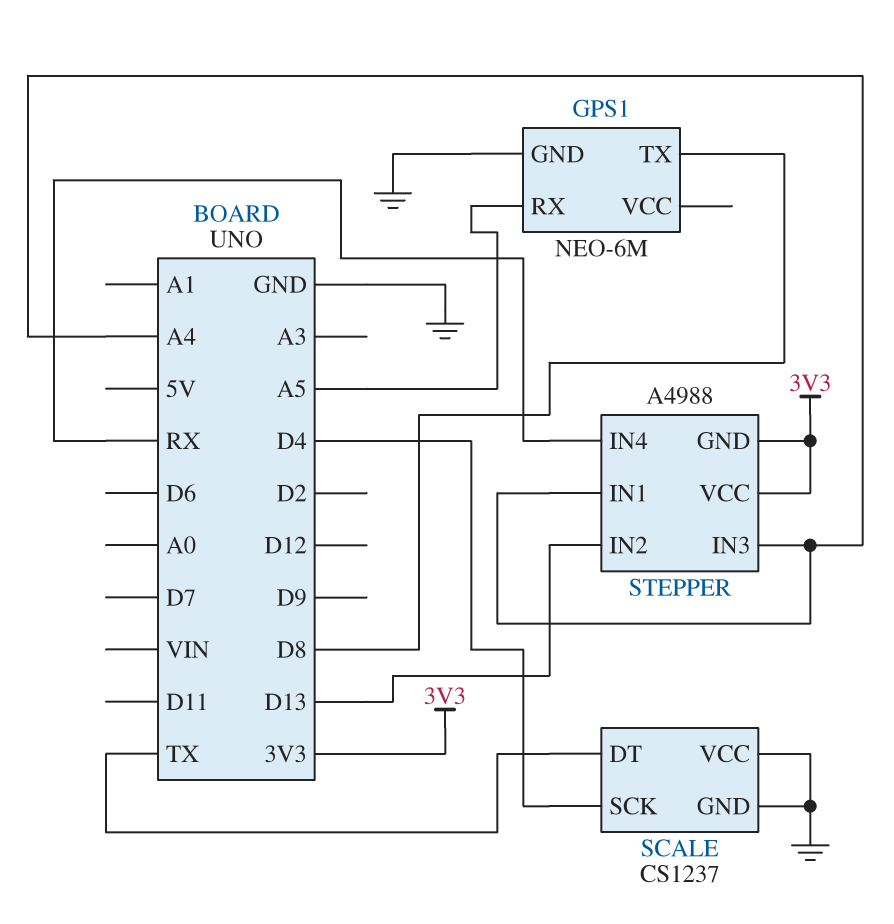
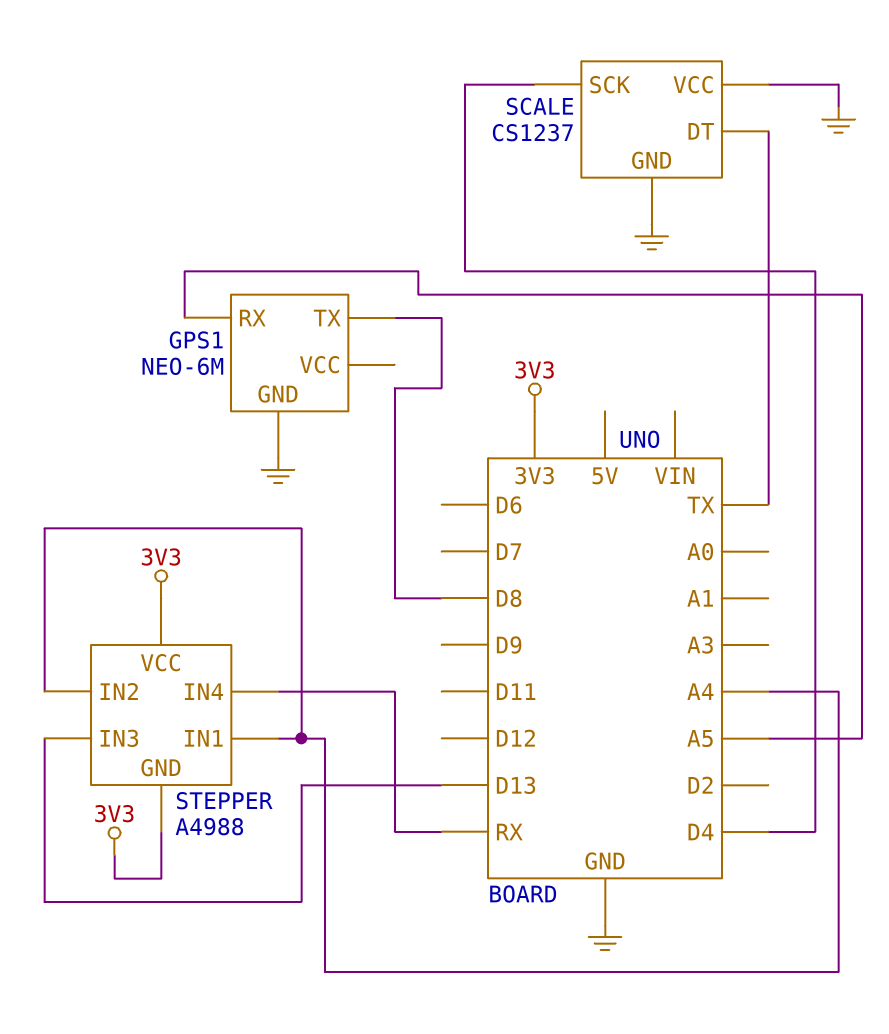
STEPPER pin IN2: D13 -> A4
STEPPER pin IN3: A4 -> D13

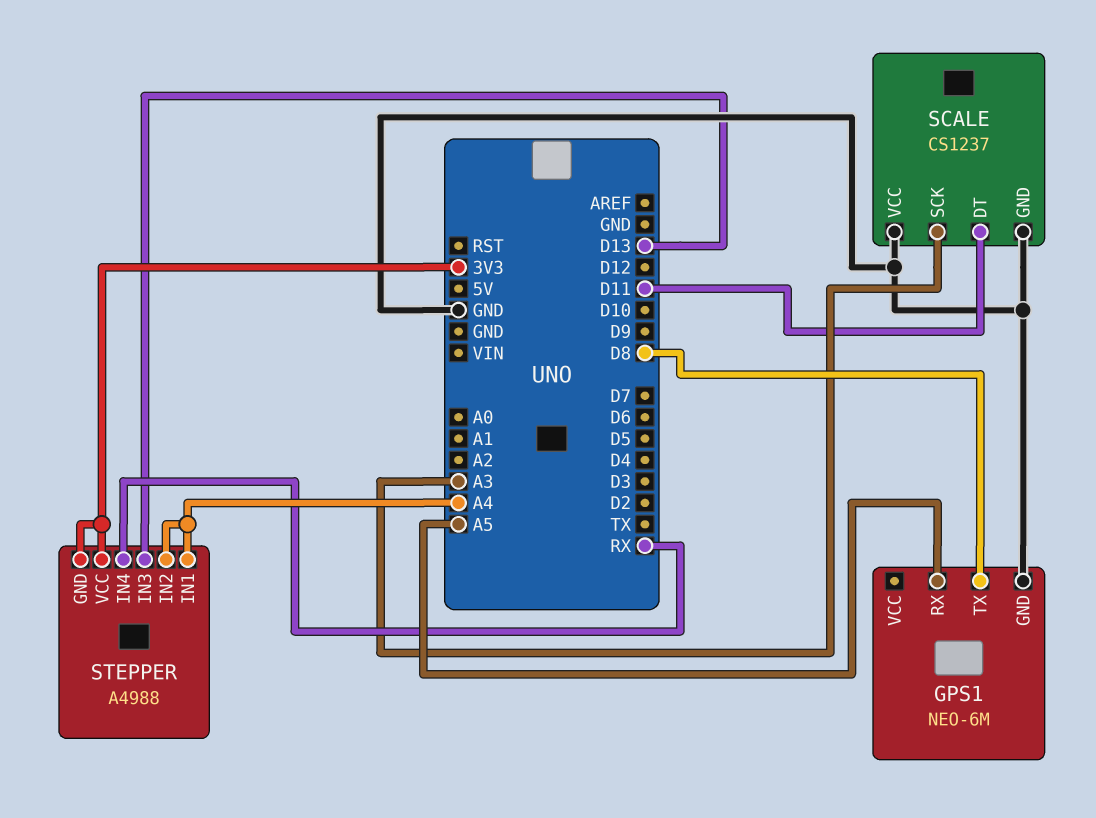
SCALE pin DT: TX -> D11
SCALE pin SCK: D4 -> A3

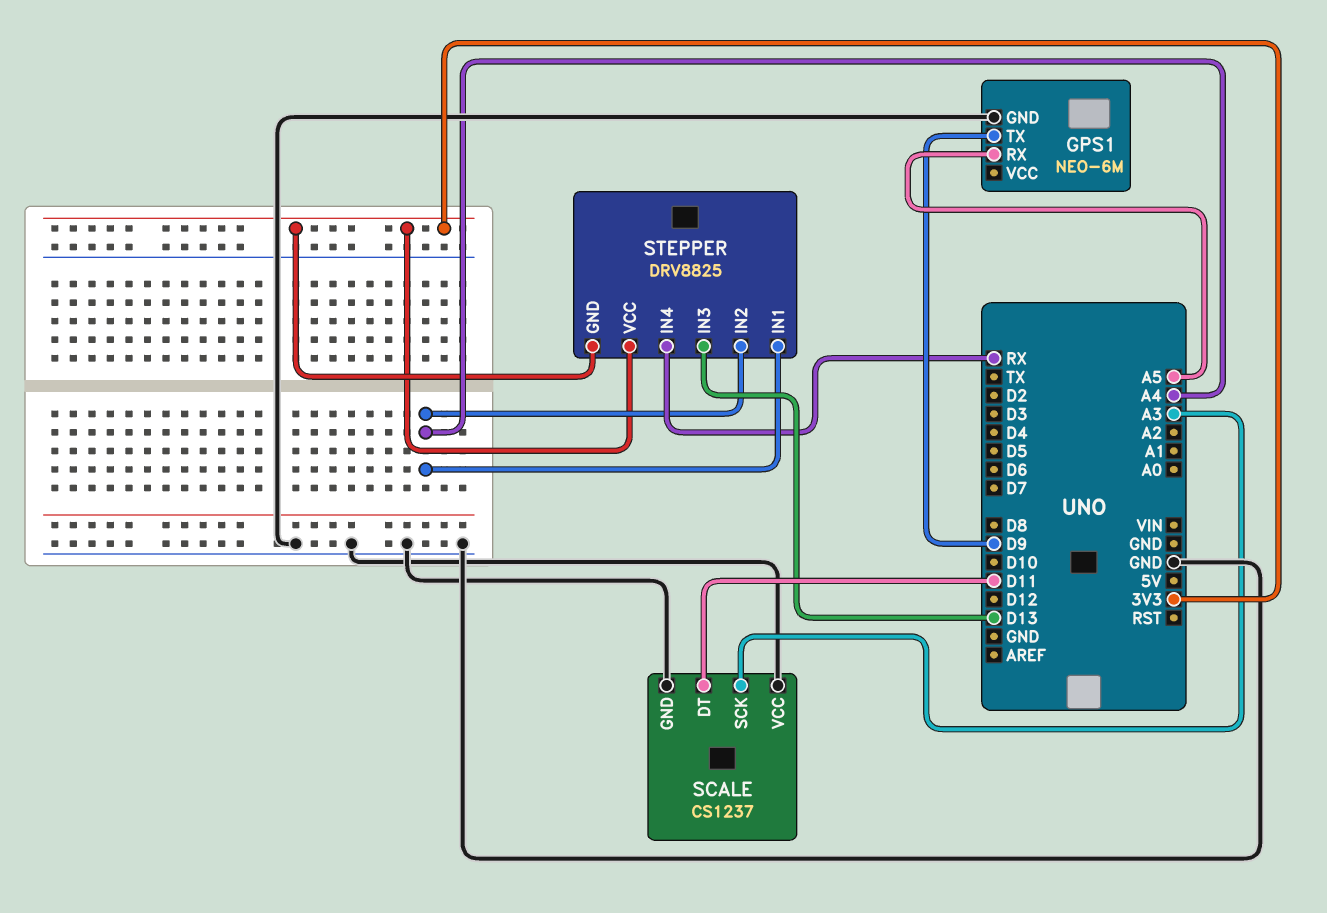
GPS1 pin TX: D8 -> D9
STEPPER: A4988 -> DRV8825

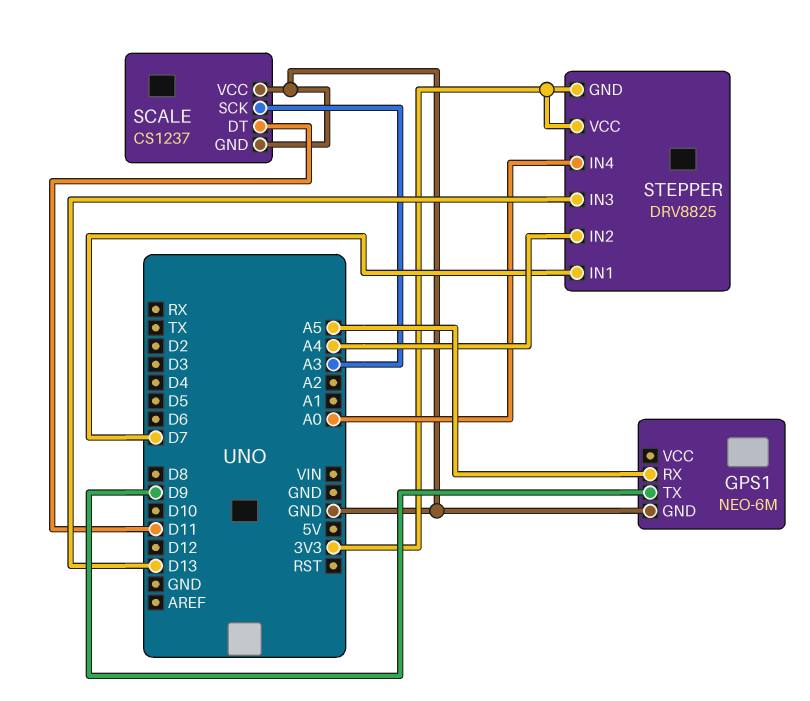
STEPPER pin IN1: A4 -> D7
STEPPER pin IN4: RX -> A0

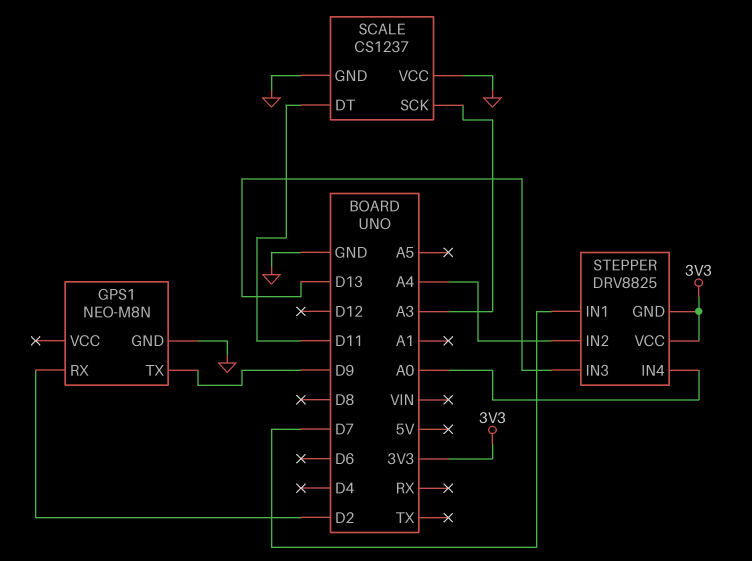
GPS1: NEO-6M -> NEO-M8N
GPS1 pin RX: A5 -> D2

